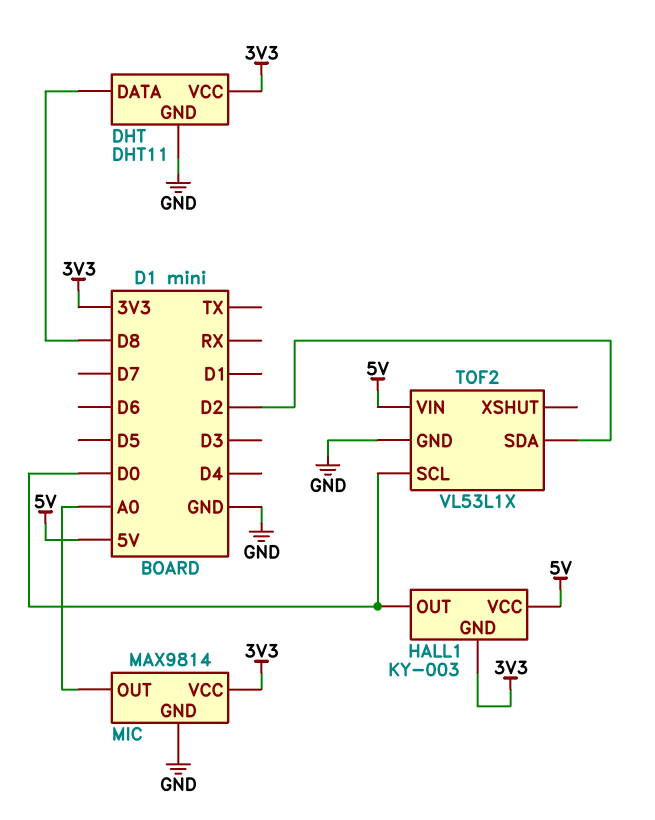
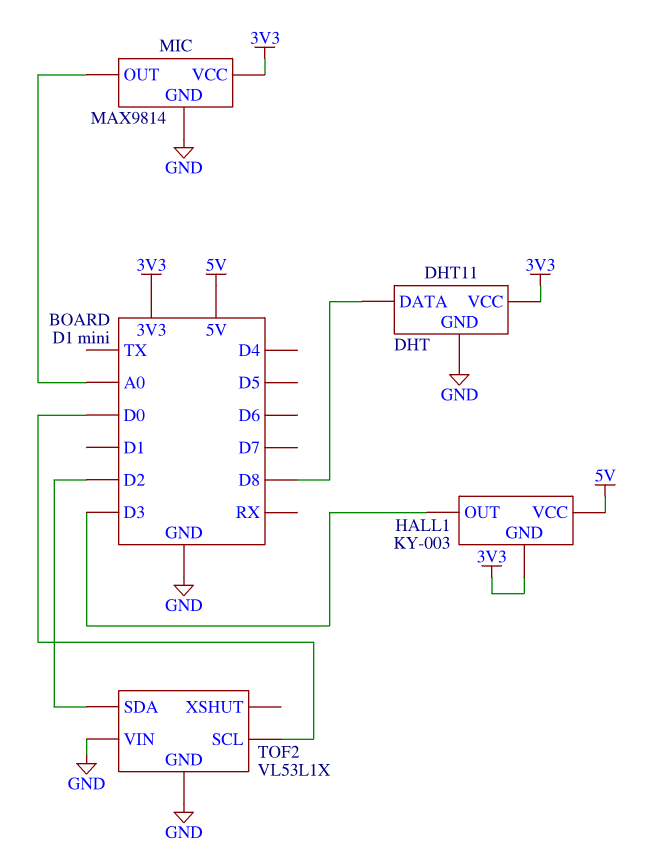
HALL1 pin OUT: D0 -> D3
TOF2 pin VIN: 5V -> GND

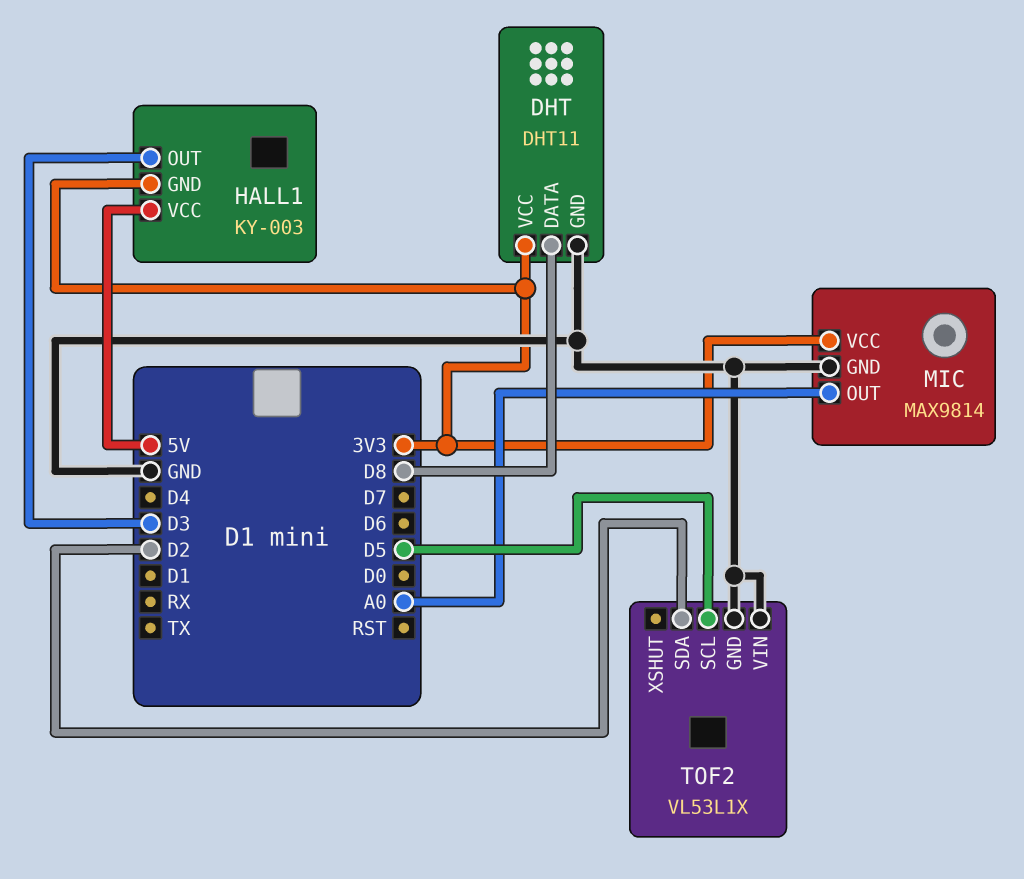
TOF2 pin SCL: D0 -> D5

